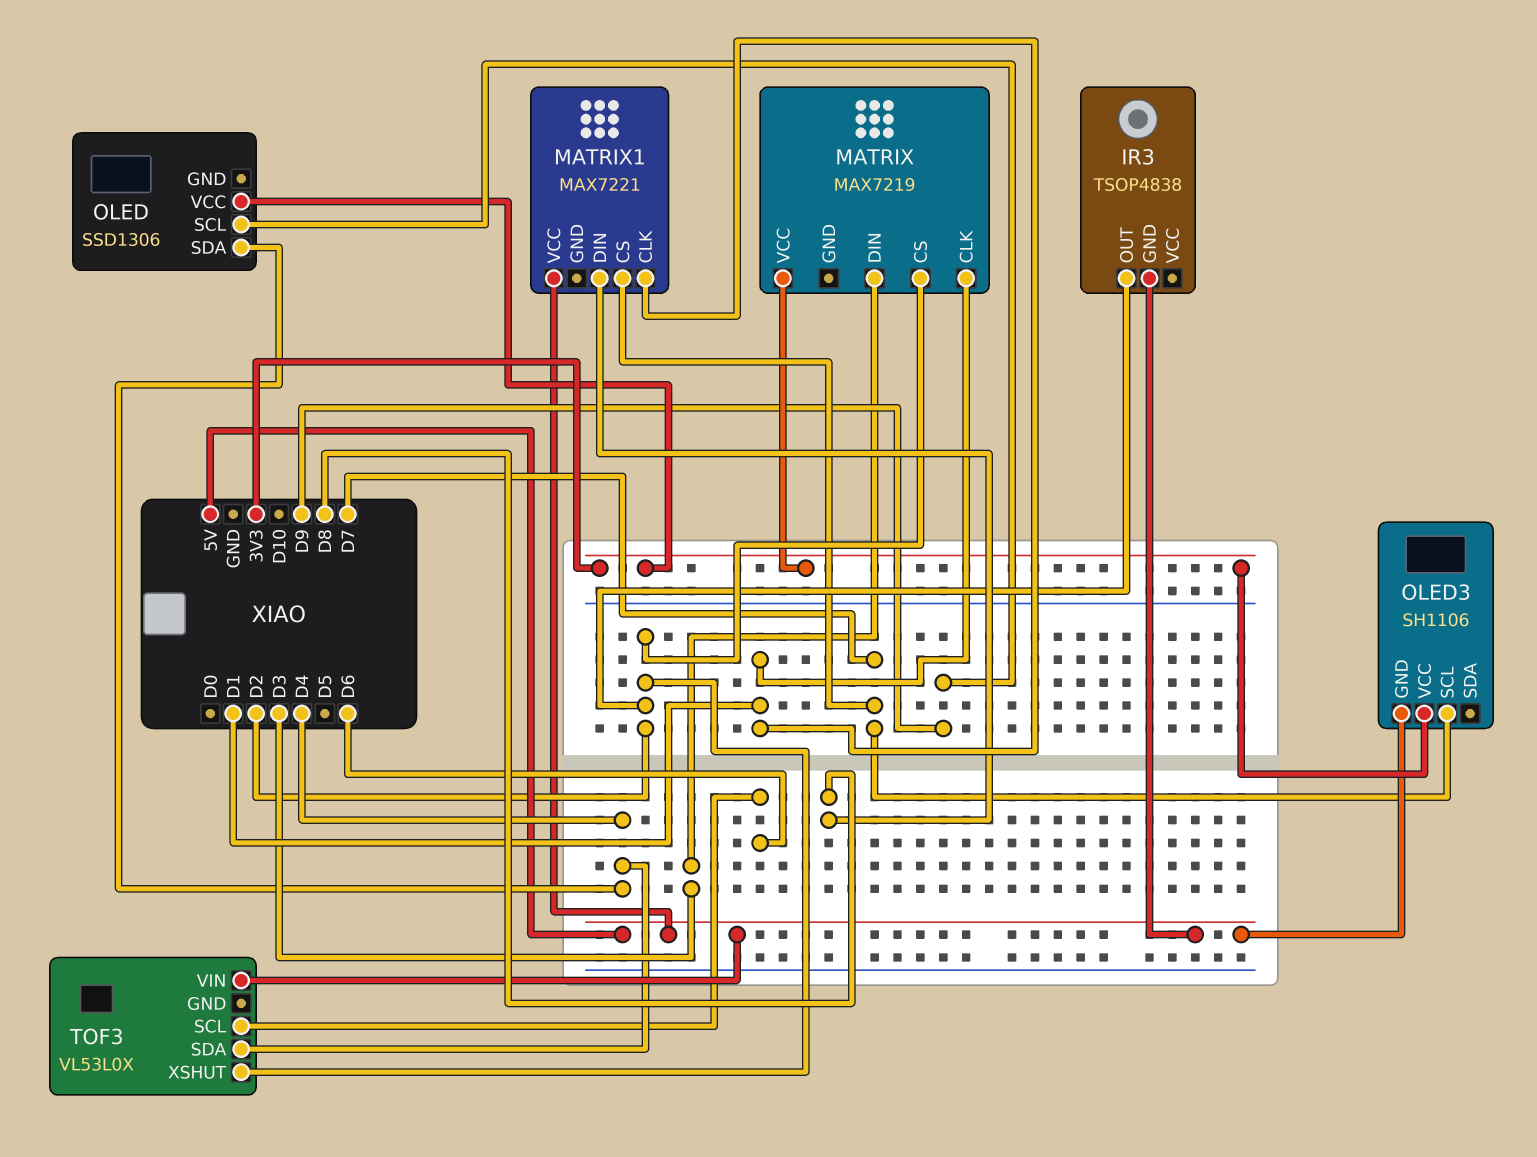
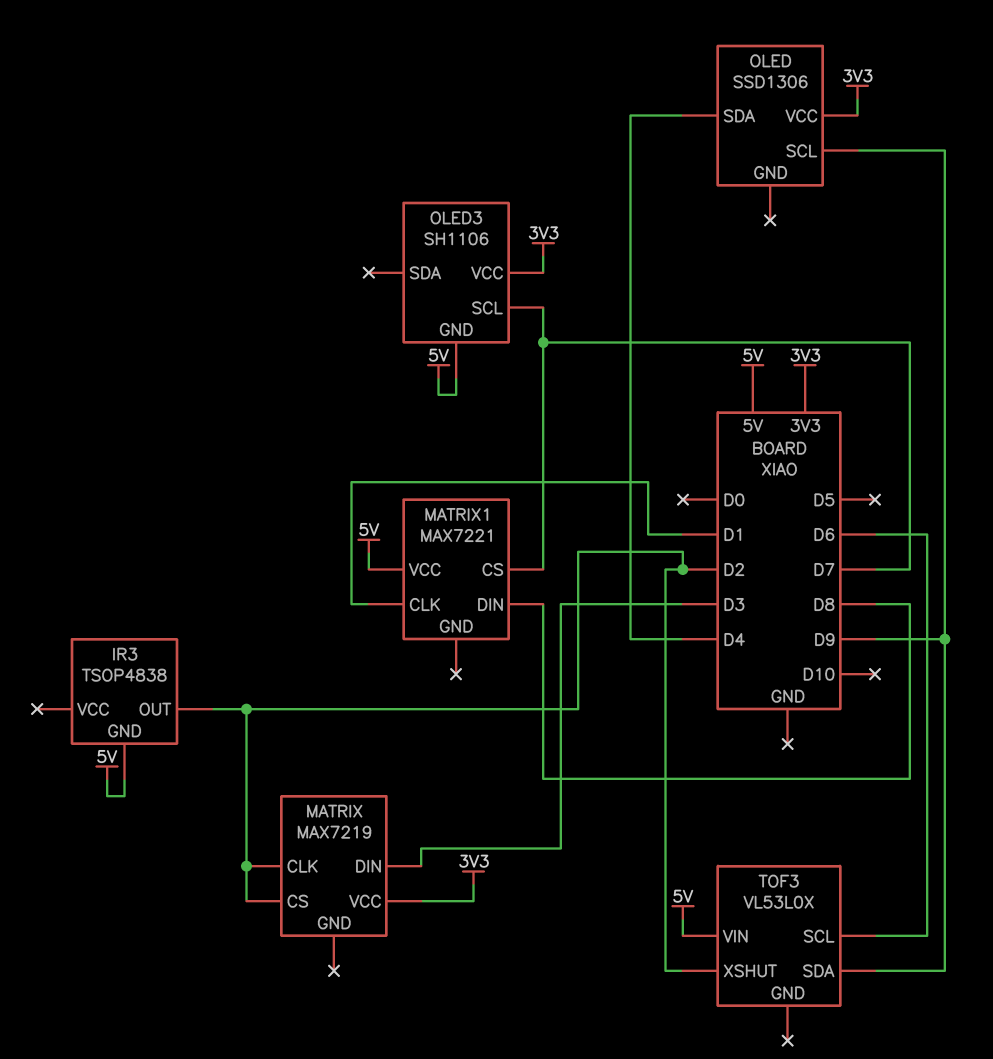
MATRIX pin CLK: D1 -> D2
TOF3 pin SDA: D4 -> D9

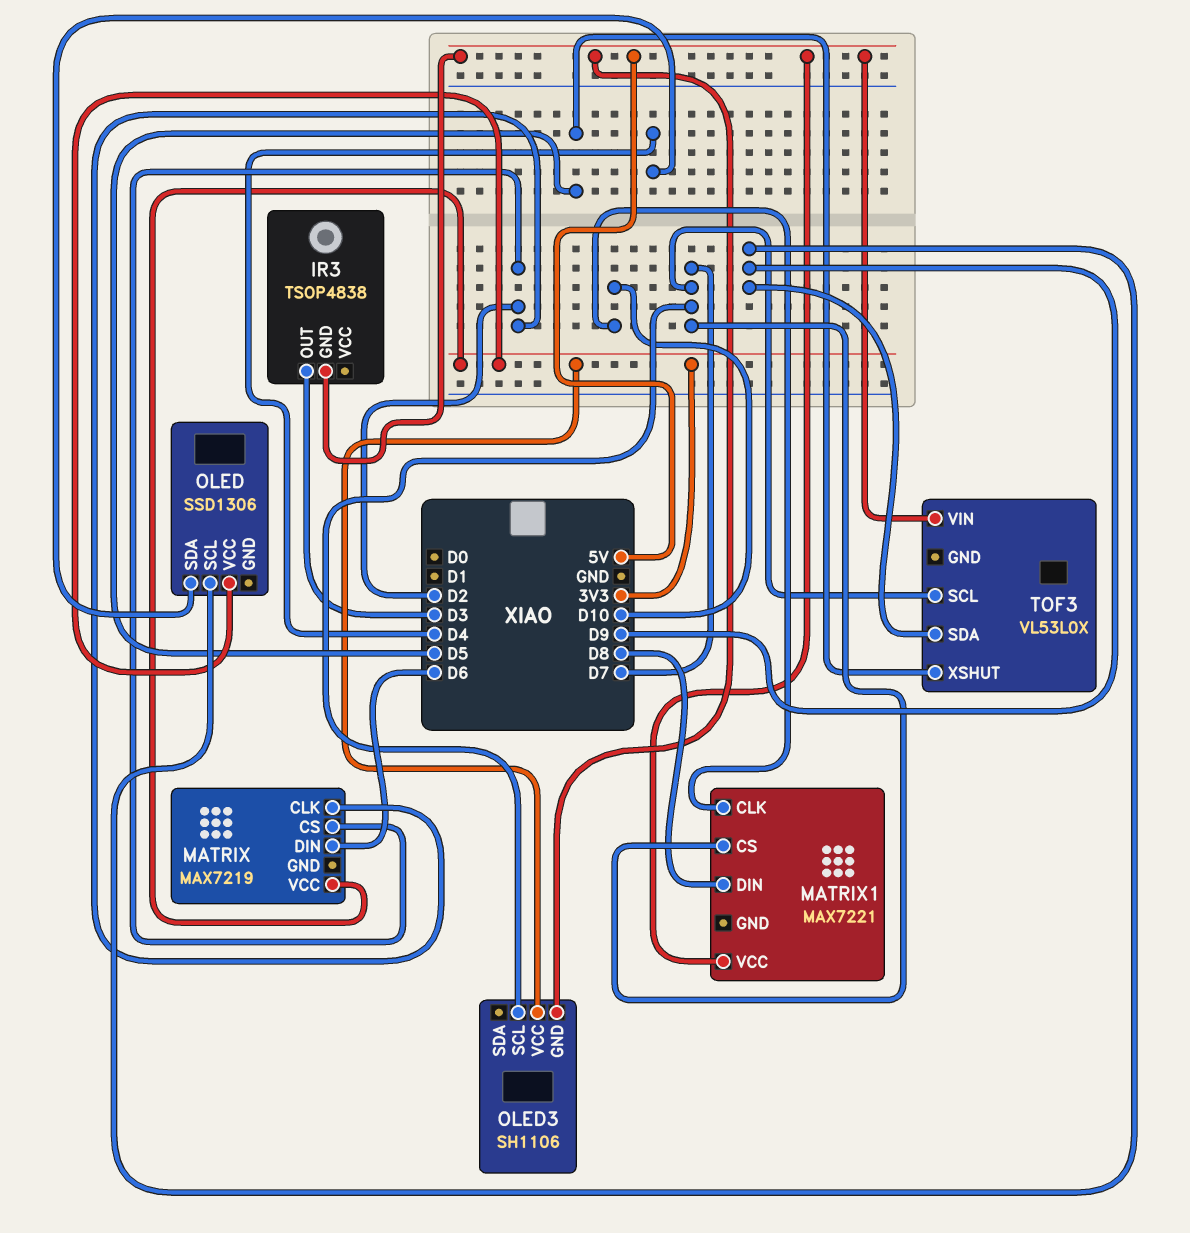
IR3 pin OUT: D2 -> D3
MATRIX pin DIN: D3 -> D6
MATRIX1 pin CLK: D1 -> D10
TOF3 pin SCL: D6 -> D7
TOF3 pin XSHUT: D2 -> D5

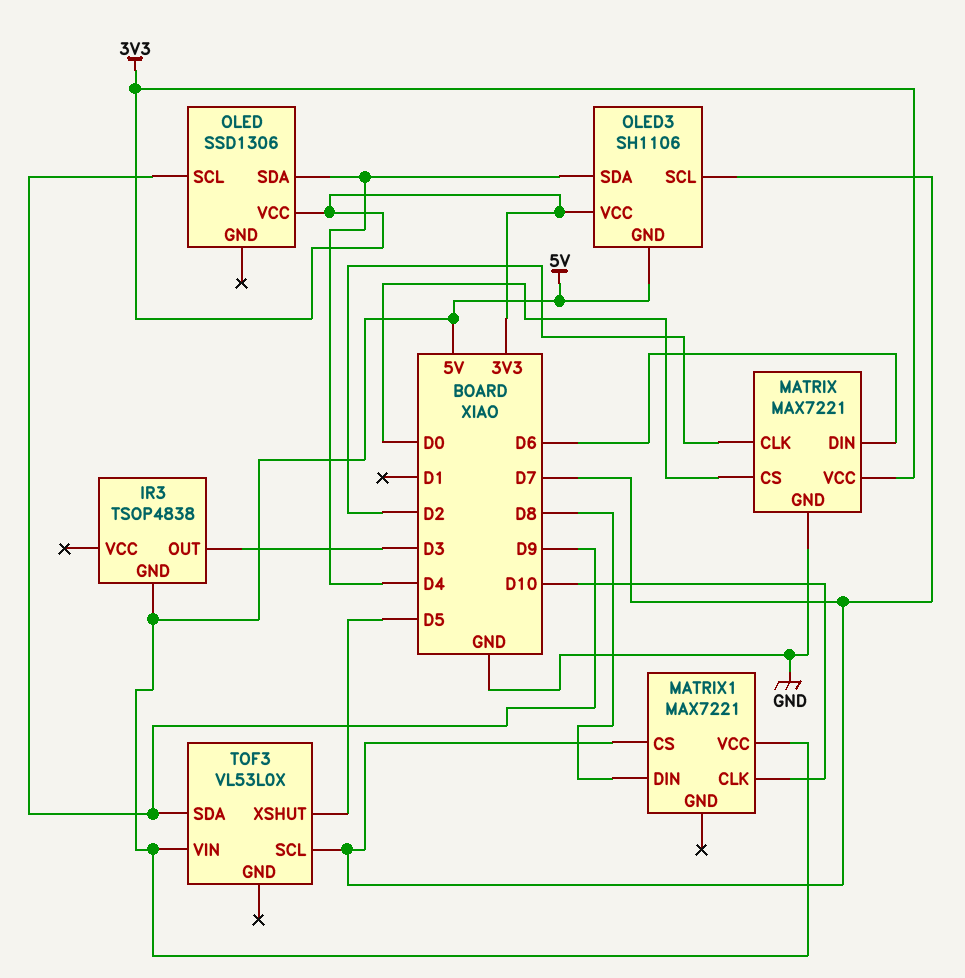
MATRIX: MAX7219 -> MAX7221
MATRIX pin CS: D2 -> D0
MATRIX pin GND: none -> GND
OLED3 pin SDA: none -> D4

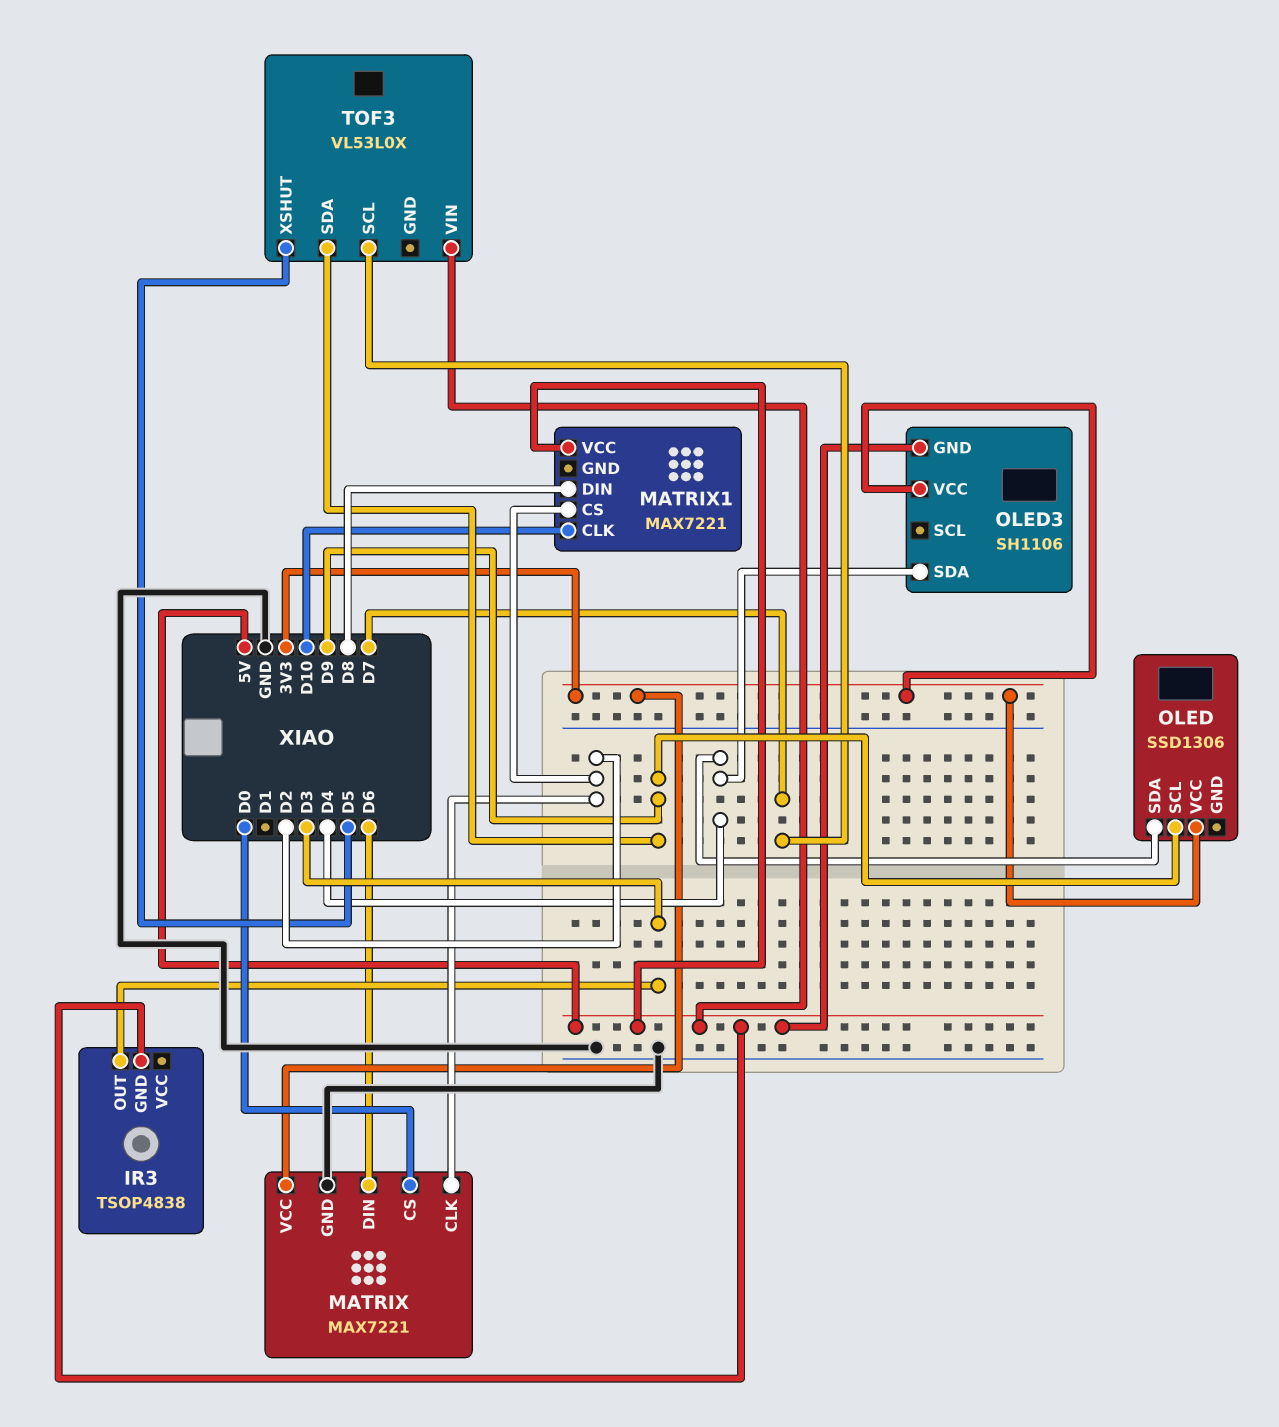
MATRIX1 pin CS: D7 -> D2
OLED3 pin SCL: D7 -> none

